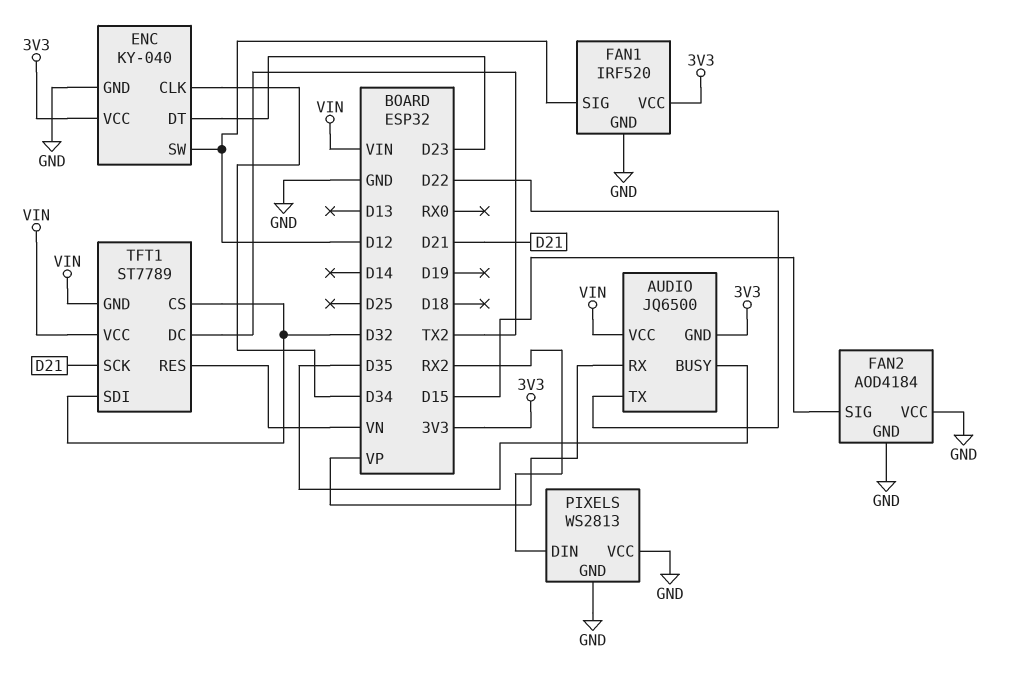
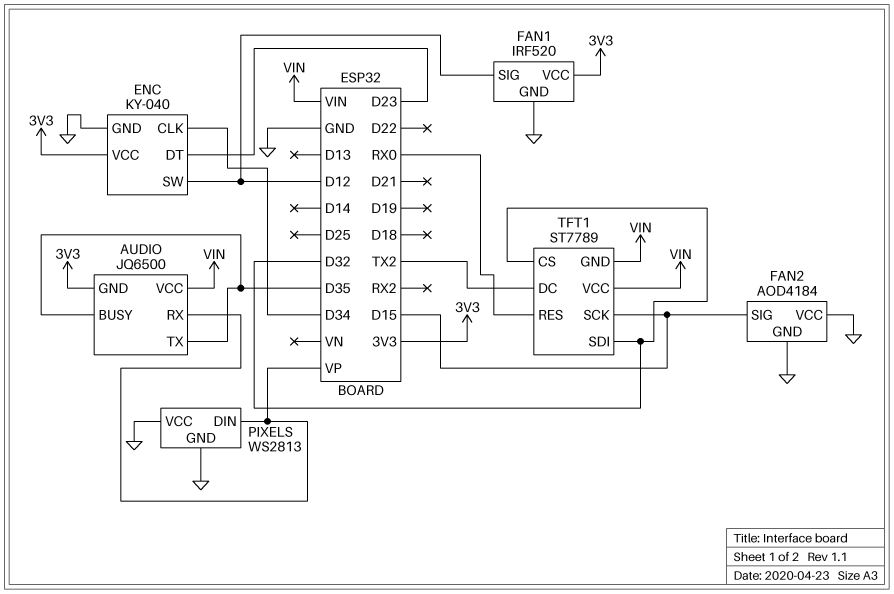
AUDIO pin TX: D22 -> D35
PIXELS pin DIN: RX2 -> VP
TFT1 pin RES: VN -> RX0
TFT1 pin SCK: D21 -> D15

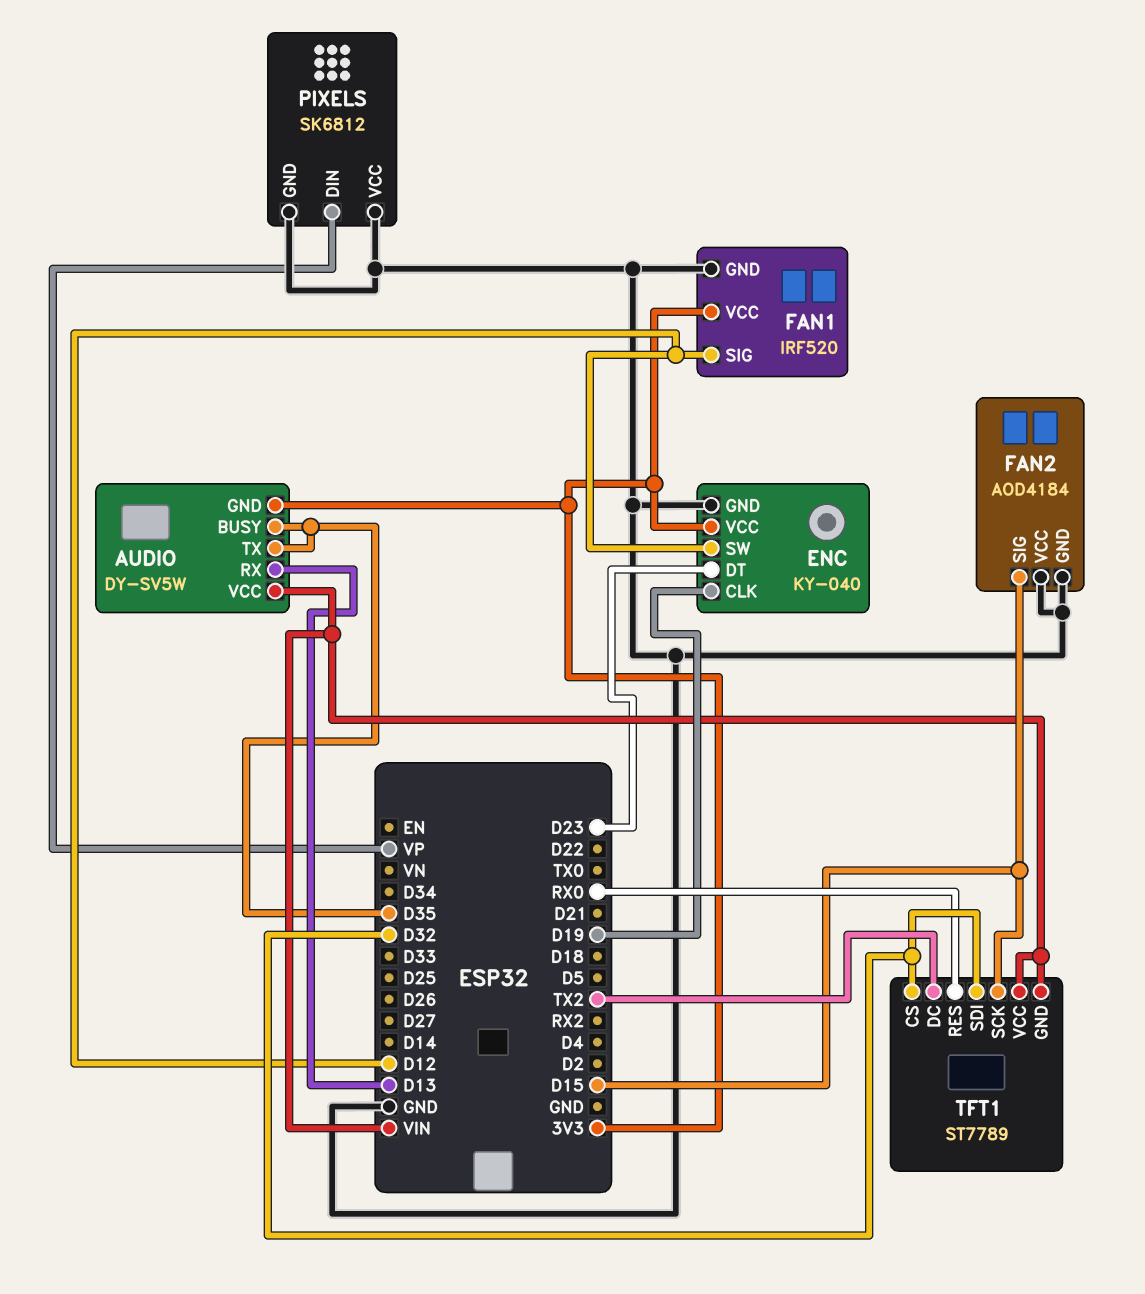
AUDIO: JQ6500 -> DY-SV5W
AUDIO pin RX: VP -> D13
ENC pin CLK: D34 -> D19
PIXELS: WS2813 -> SK6812

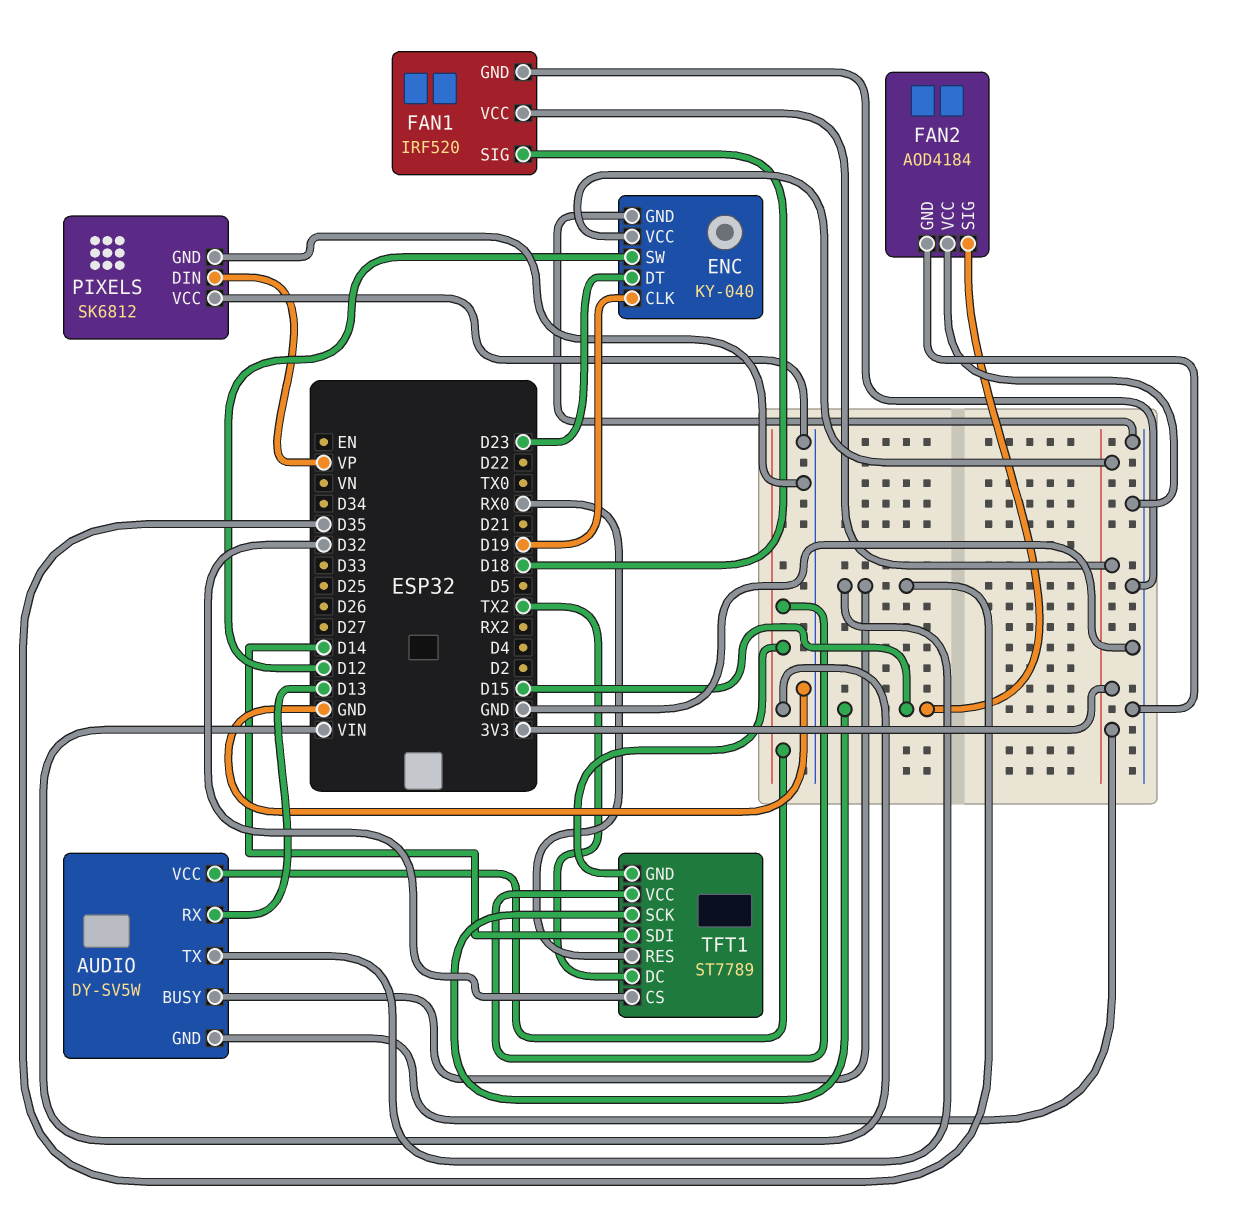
FAN1 pin SIG: D12 -> D18
TFT1 pin SDI: D32 -> D14

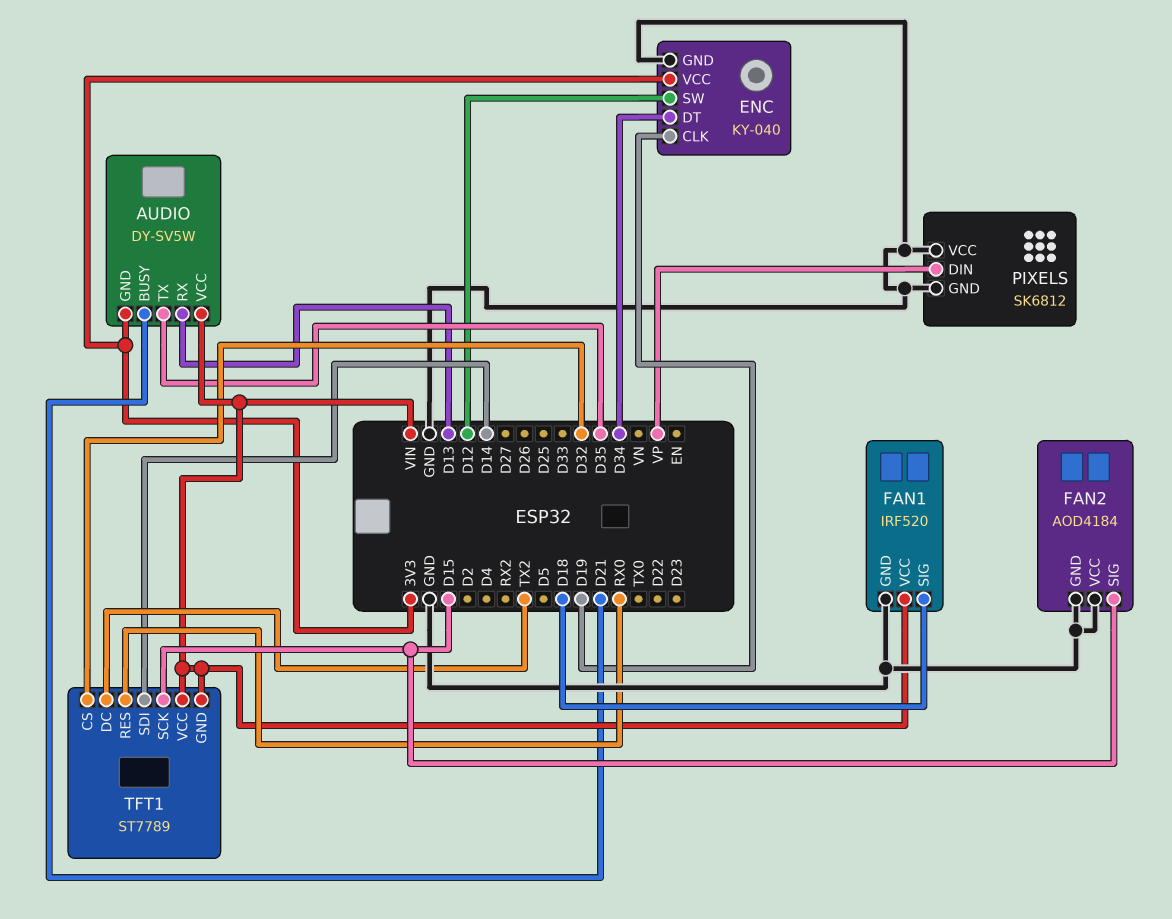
AUDIO pin BUSY: D35 -> D21
ENC pin DT: D23 -> D34
FAN1 pin VCC: 3V3 -> VIN

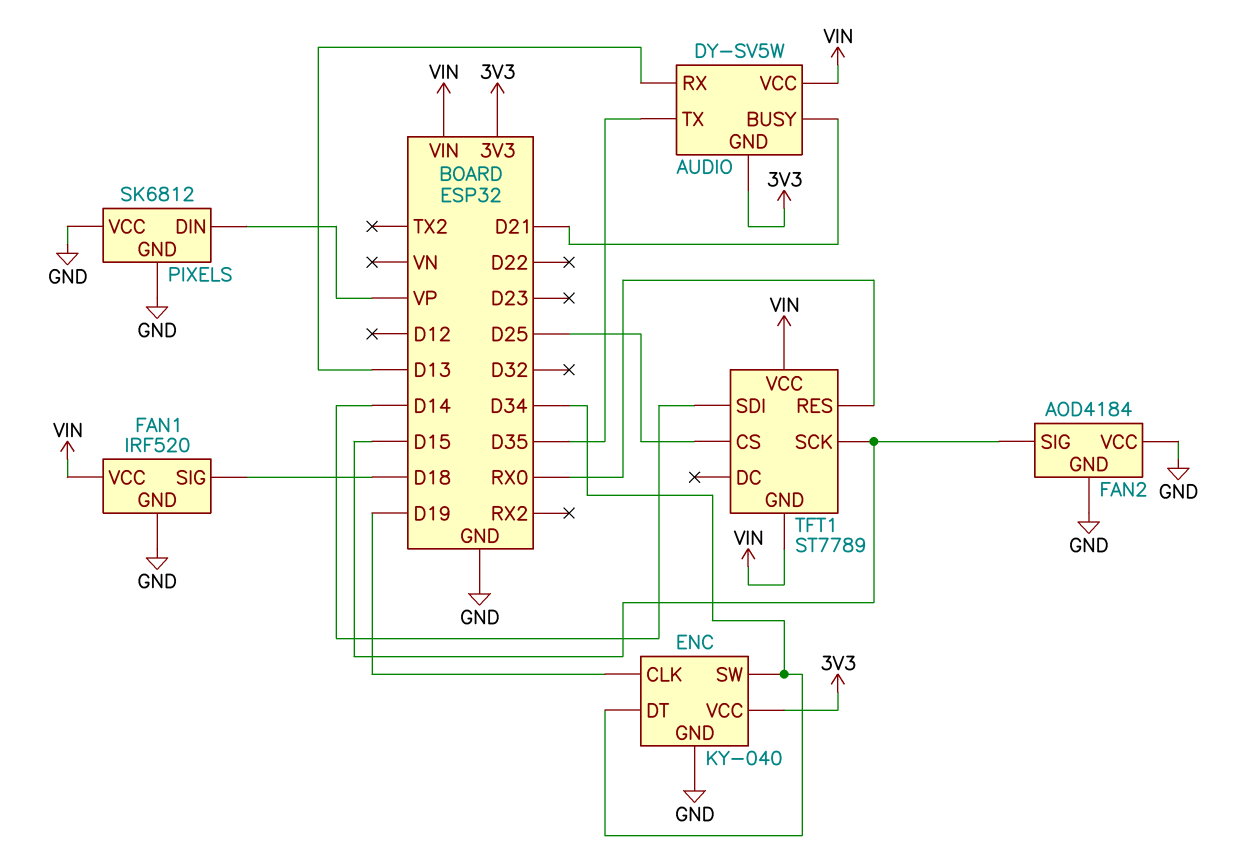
ENC pin SW: D12 -> D34
TFT1 pin CS: D32 -> D25
TFT1 pin DC: TX2 -> none

